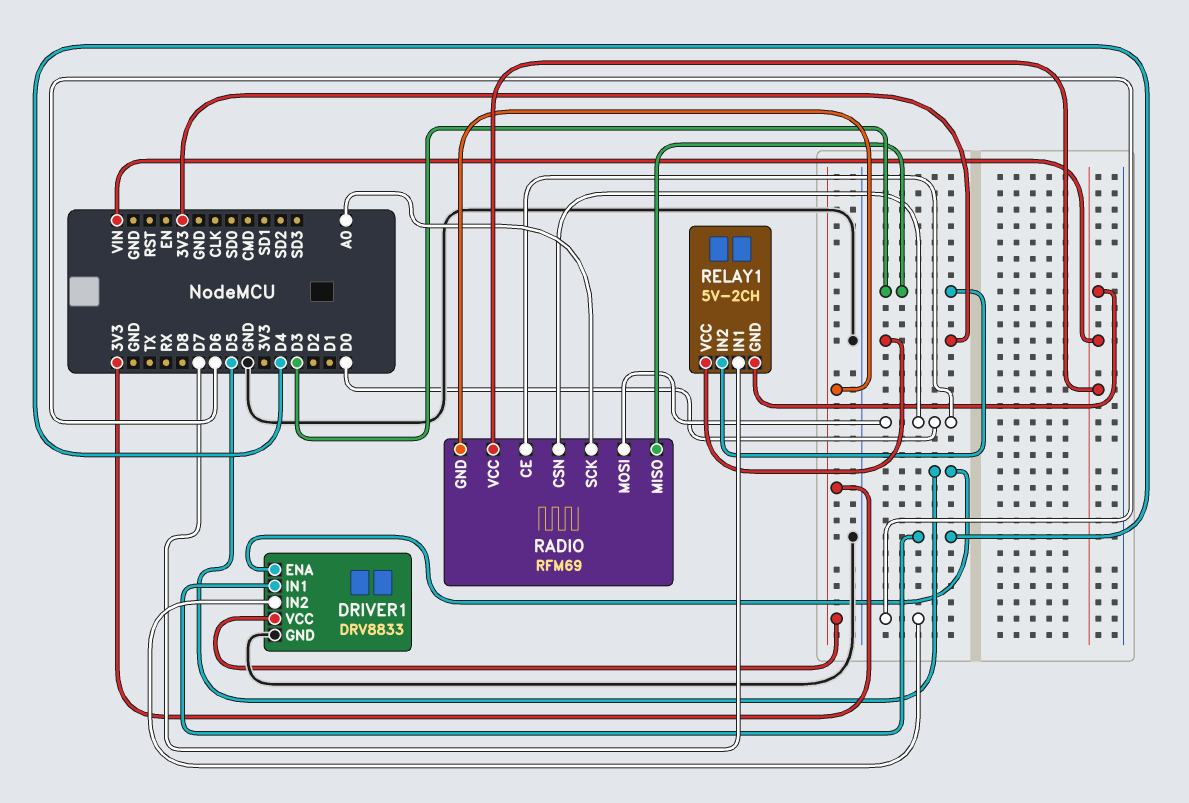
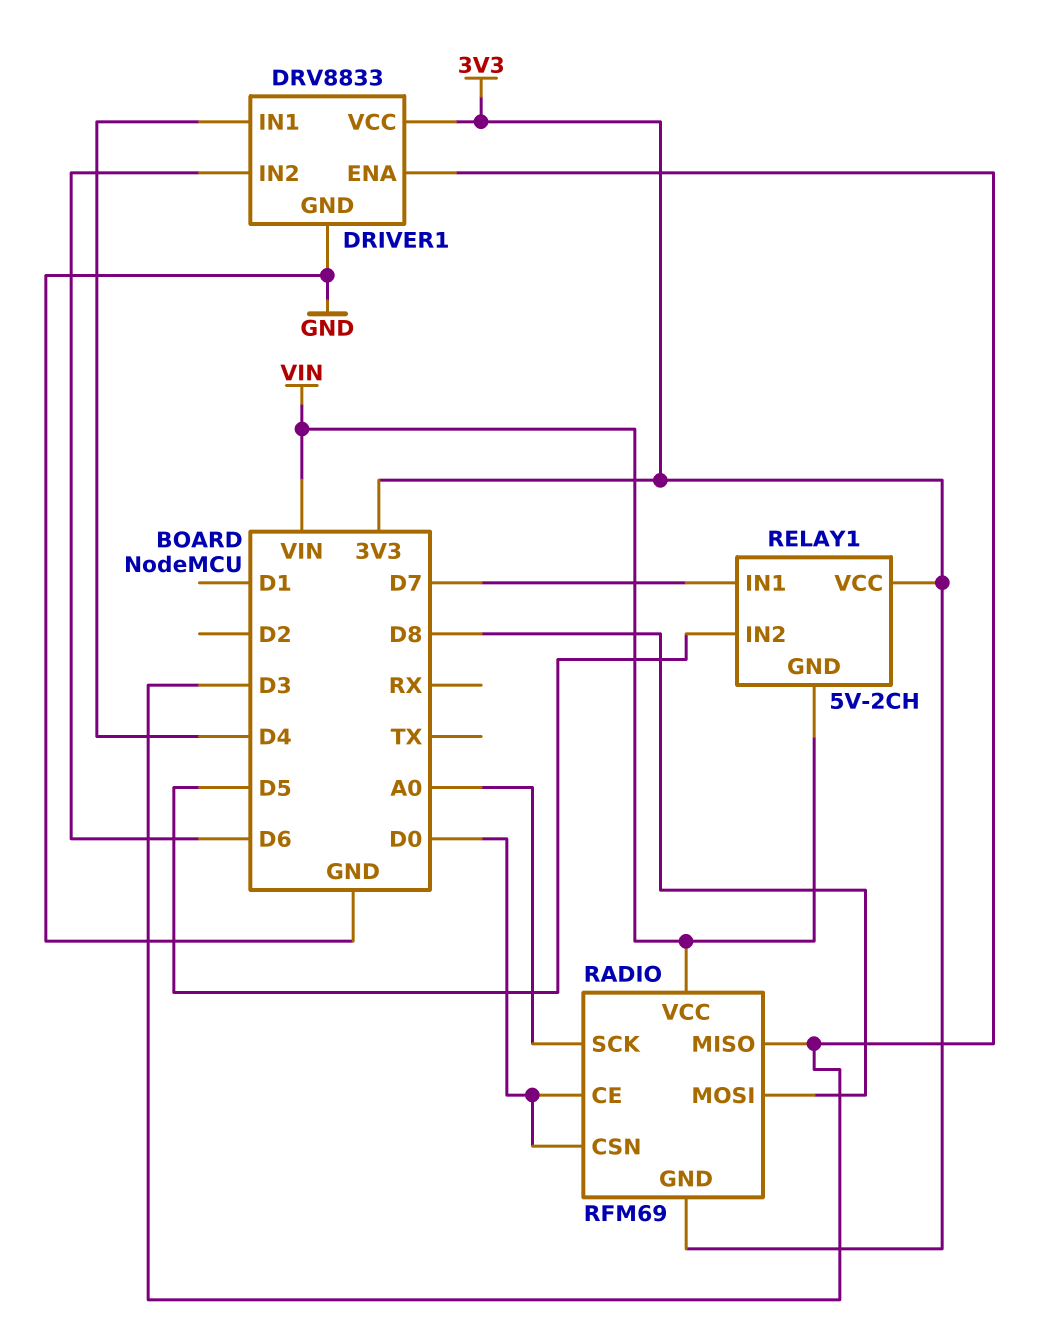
DRIVER1 pin ENA: D5 -> D3
RADIO pin MOSI: D0 -> D8
RELAY1 pin IN2: D3 -> D5

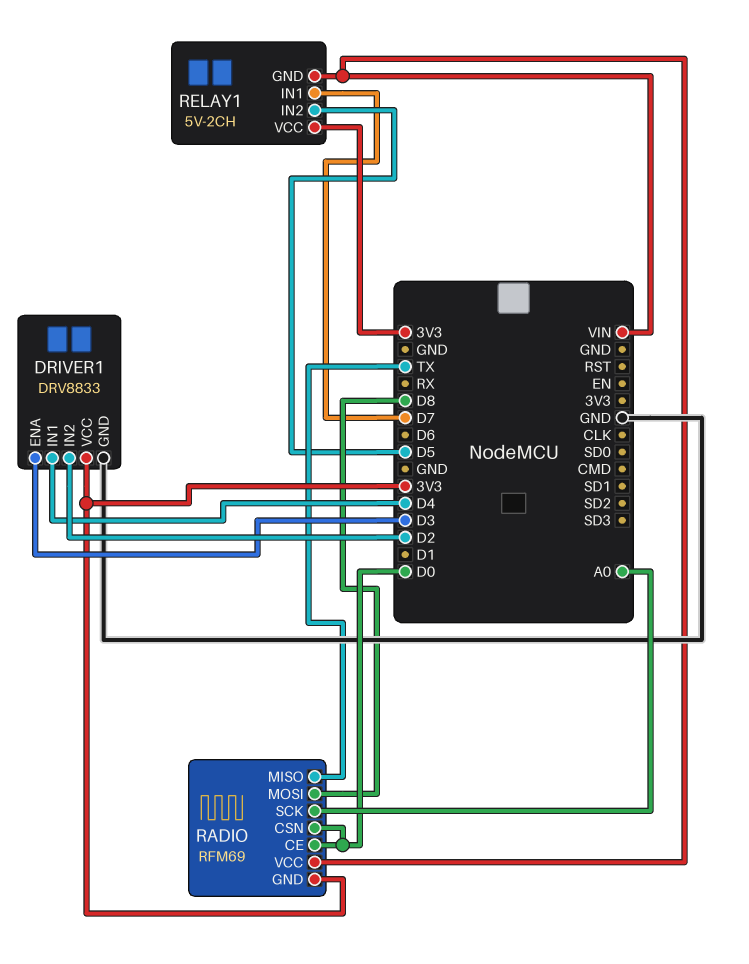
DRIVER1 pin IN2: D6 -> D2
RADIO pin MISO: D3 -> TX

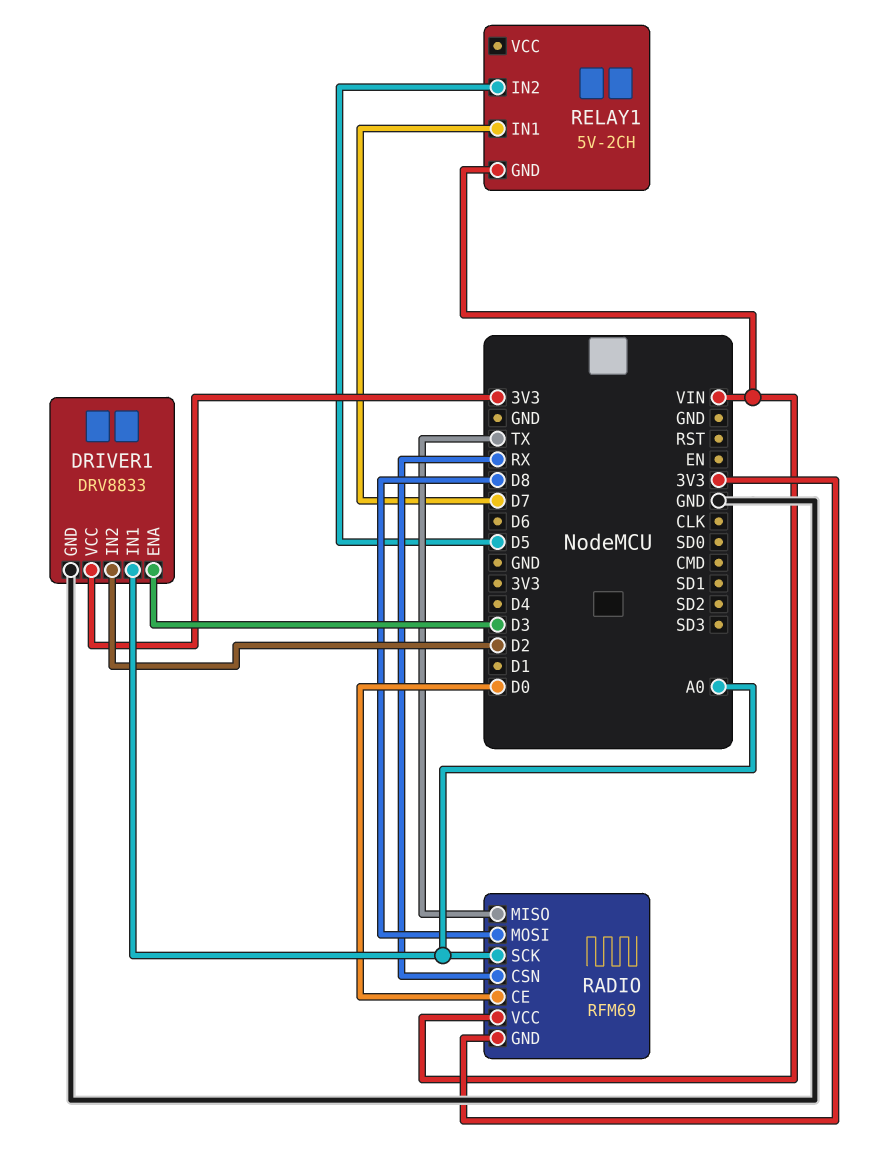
DRIVER1 pin IN1: D4 -> A0
RADIO pin CSN: D0 -> RX
RELAY1 pin VCC: 3V3 -> none

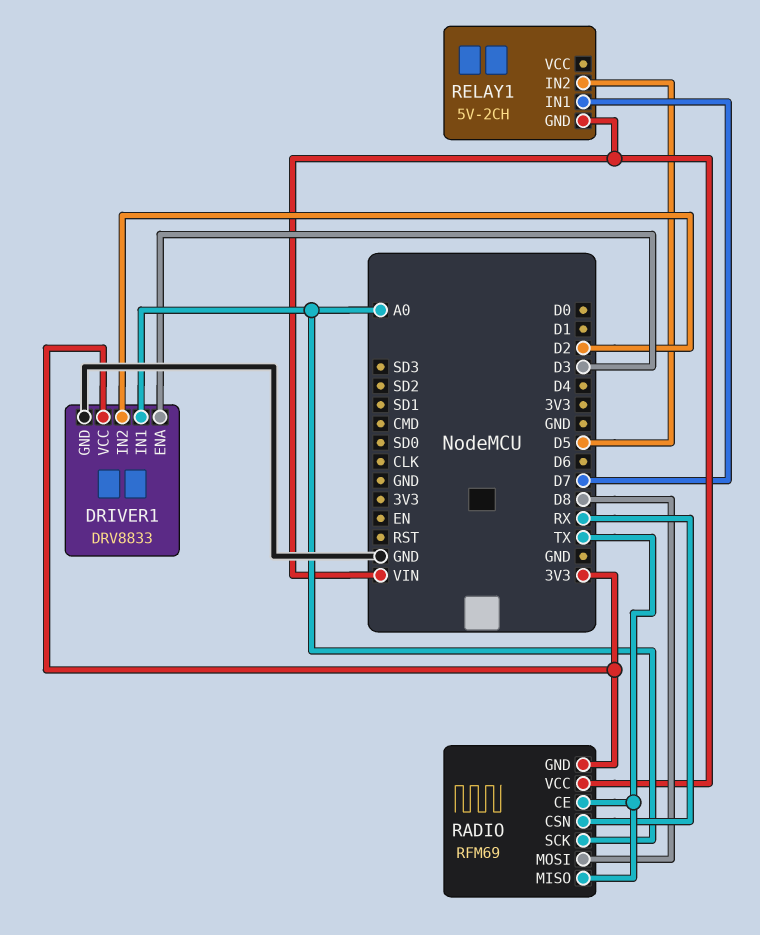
RADIO pin CE: D0 -> TX

